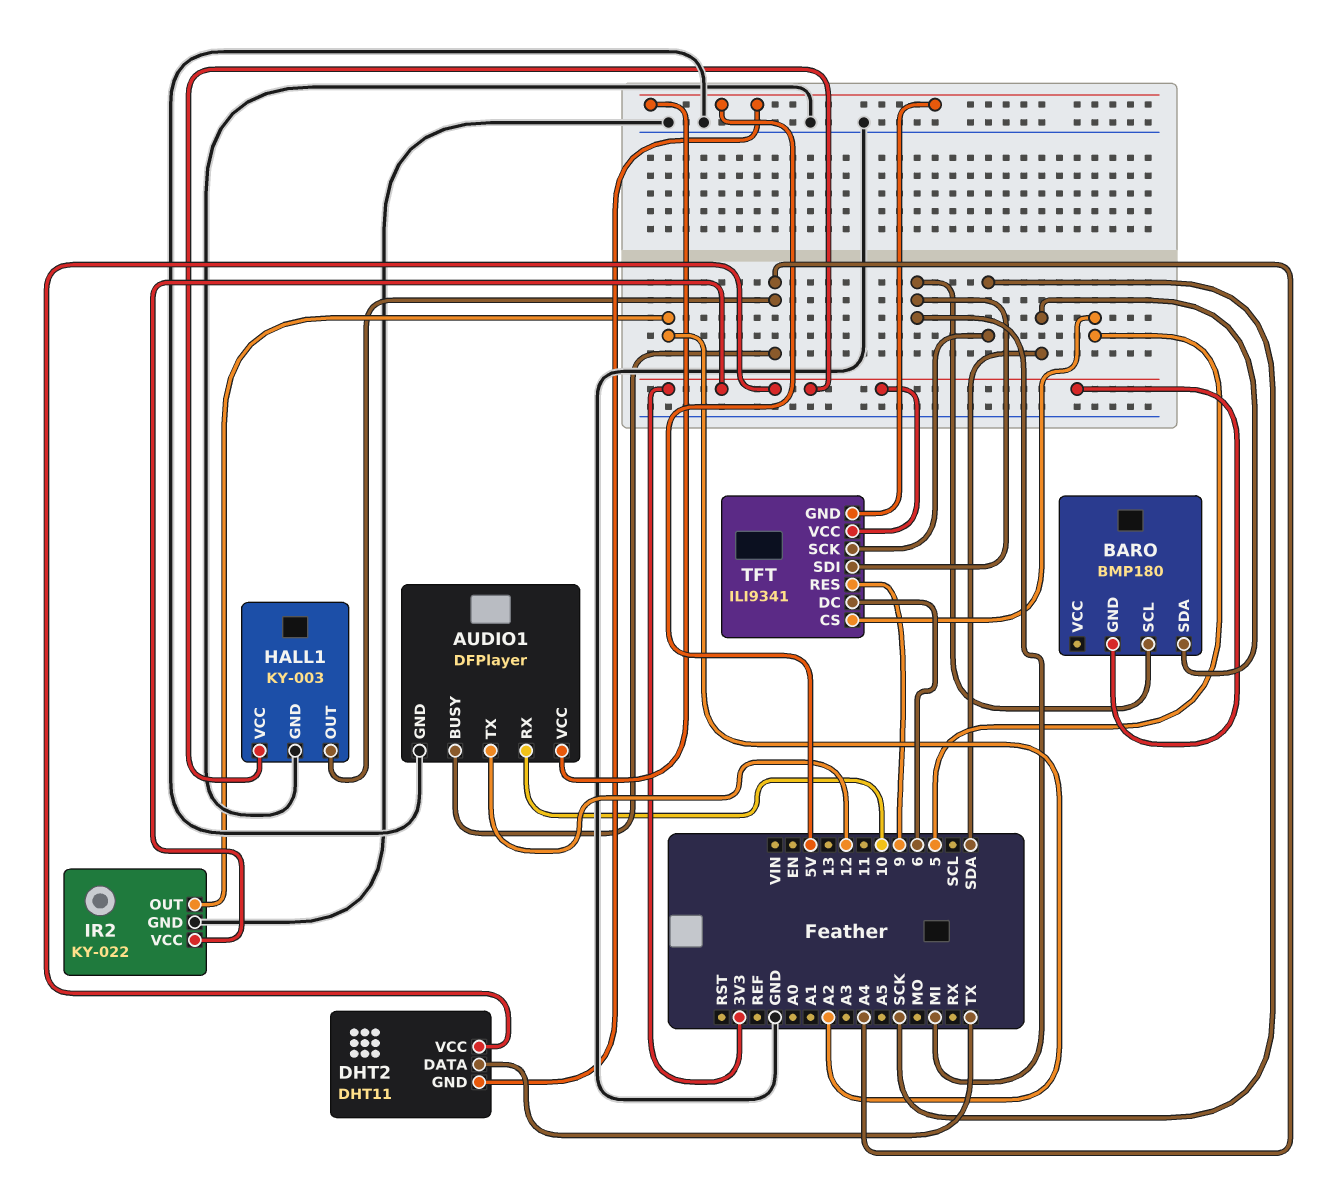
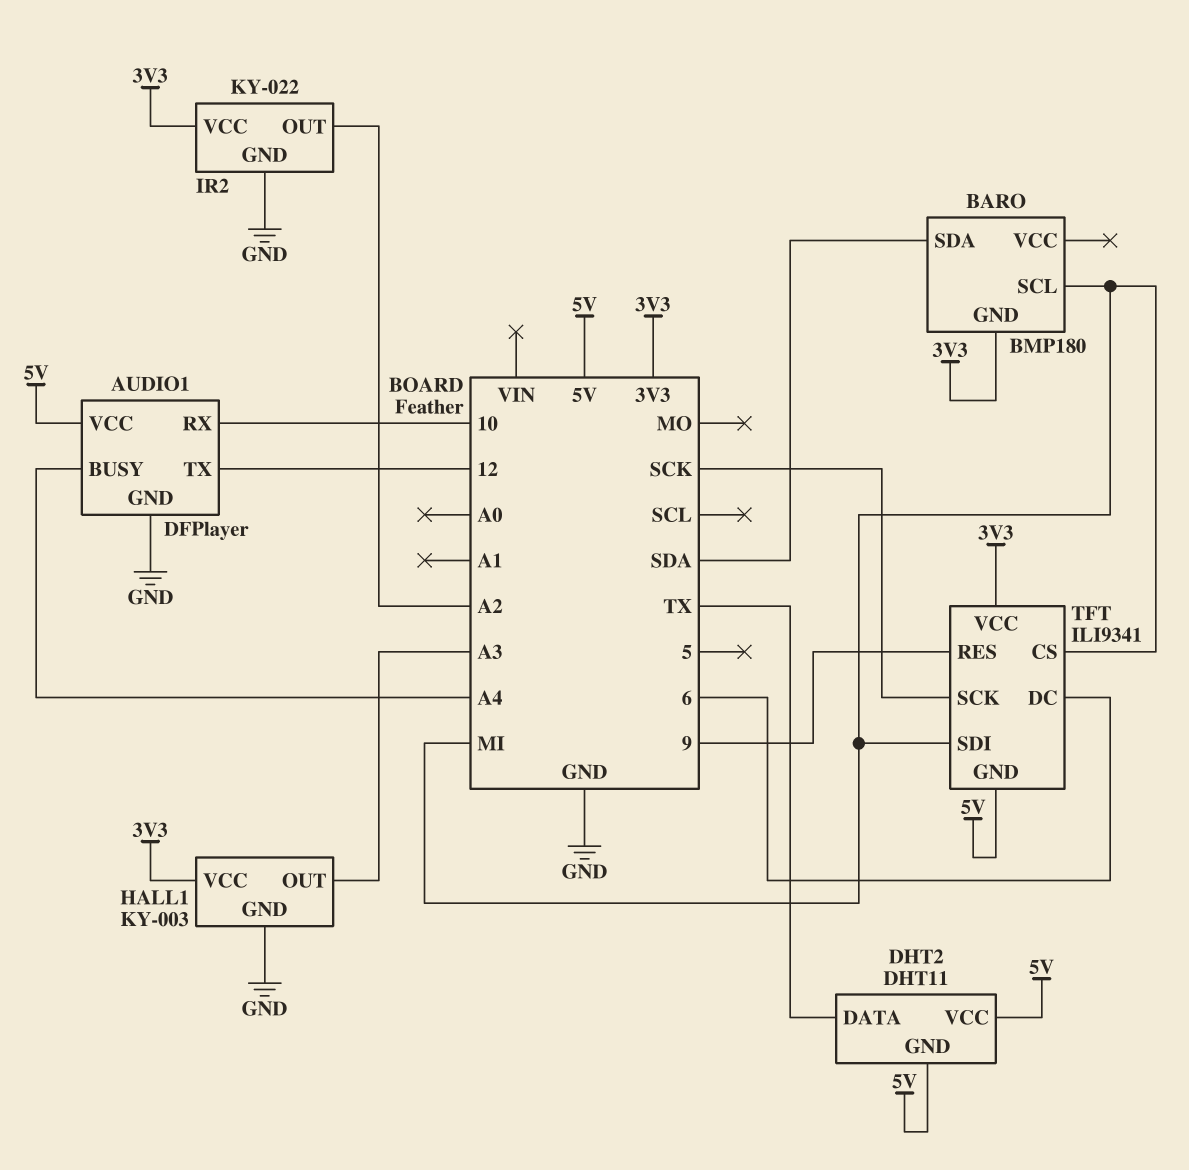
DHT2 pin VCC: 3V3 -> 5V
HALL1 pin OUT: A4 -> A3
TFT pin CS: 5 -> MI

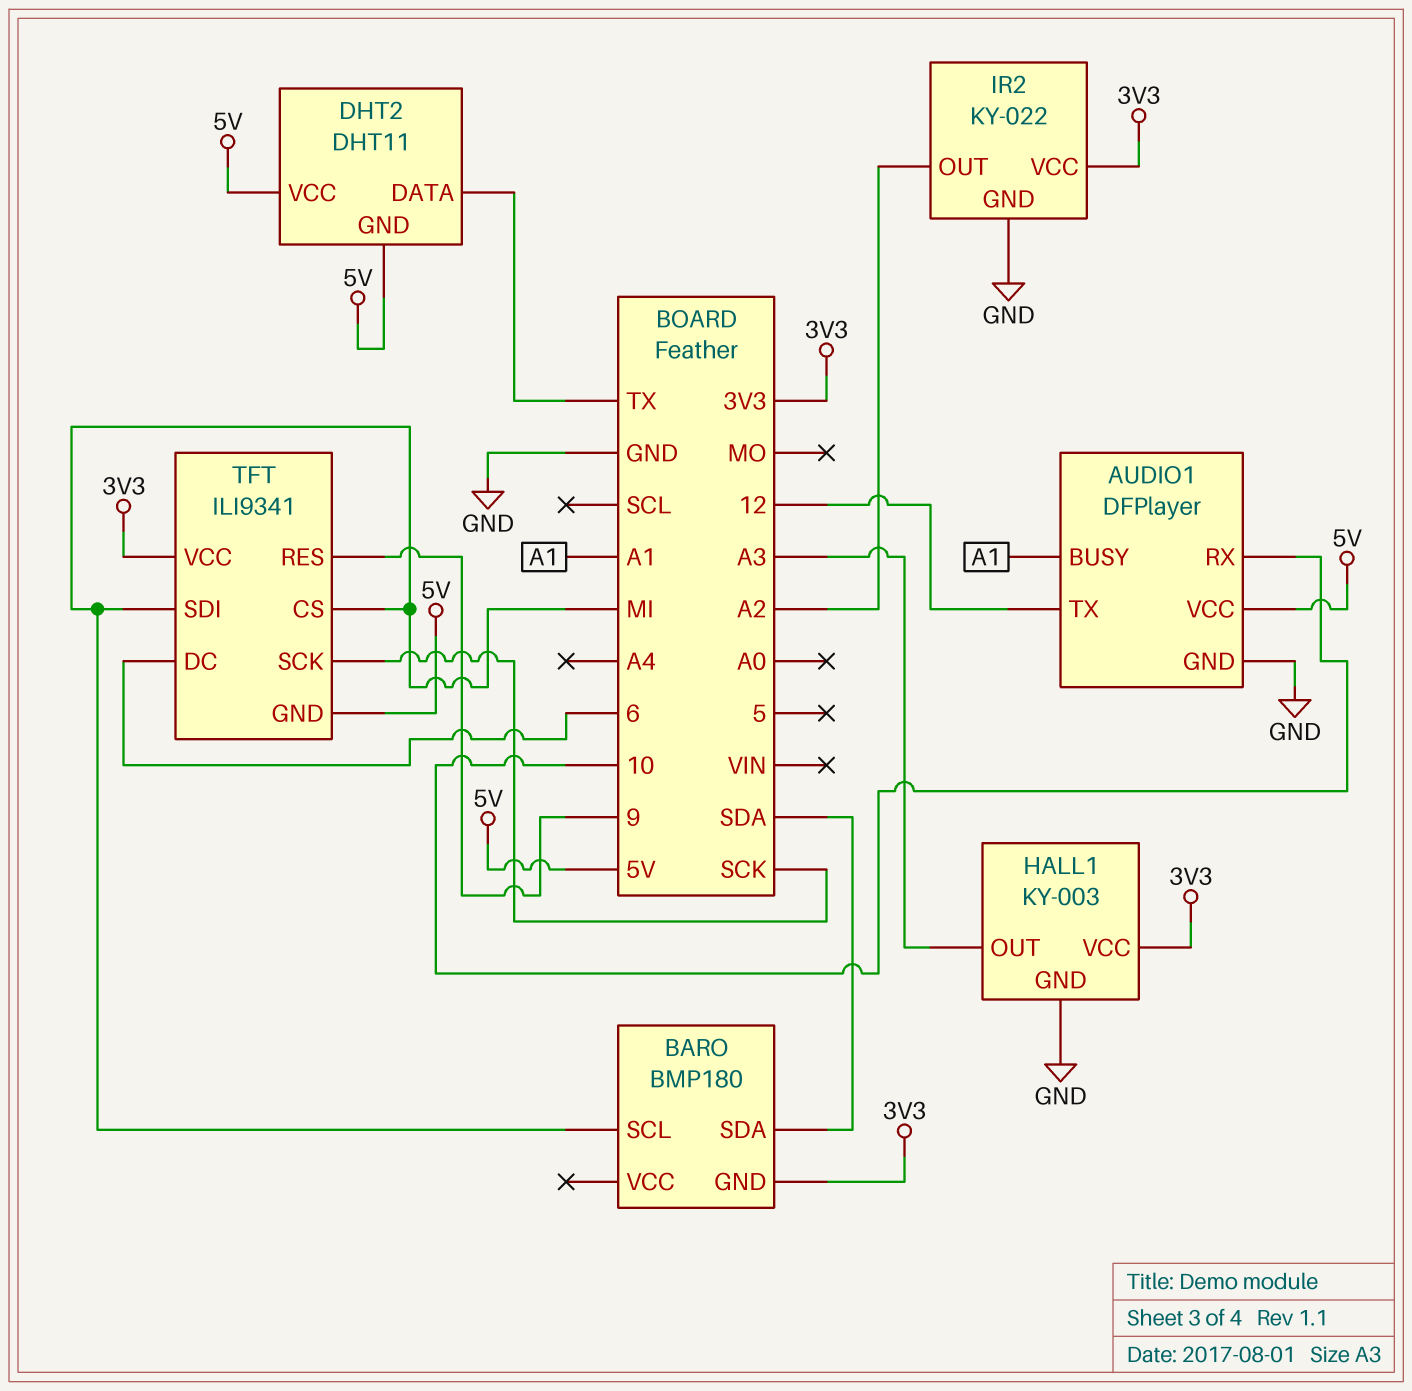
AUDIO1 pin BUSY: A4 -> A1

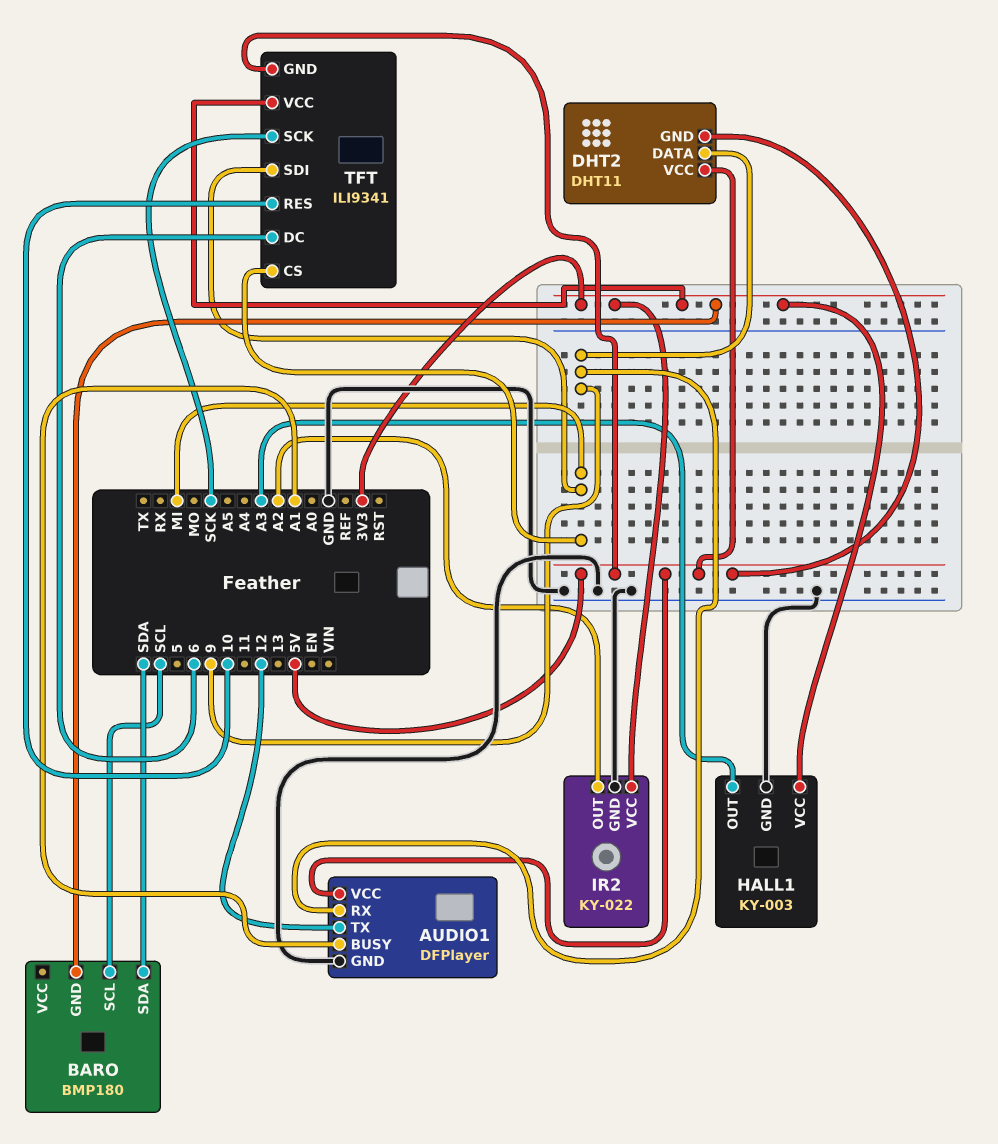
AUDIO1 pin RX: 10 -> 9
BARO pin SCL: MI -> SCL
DHT2 pin DATA: TX -> 9
TFT pin RES: 9 -> 10

